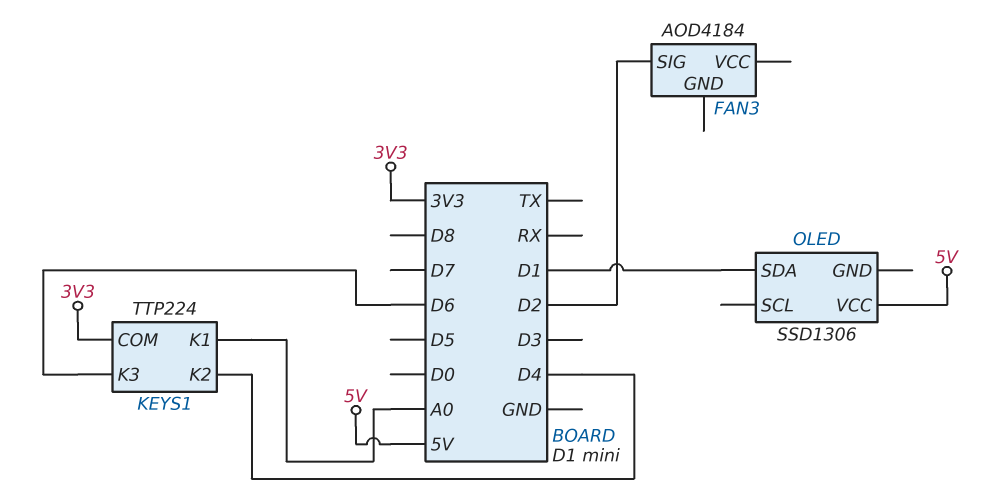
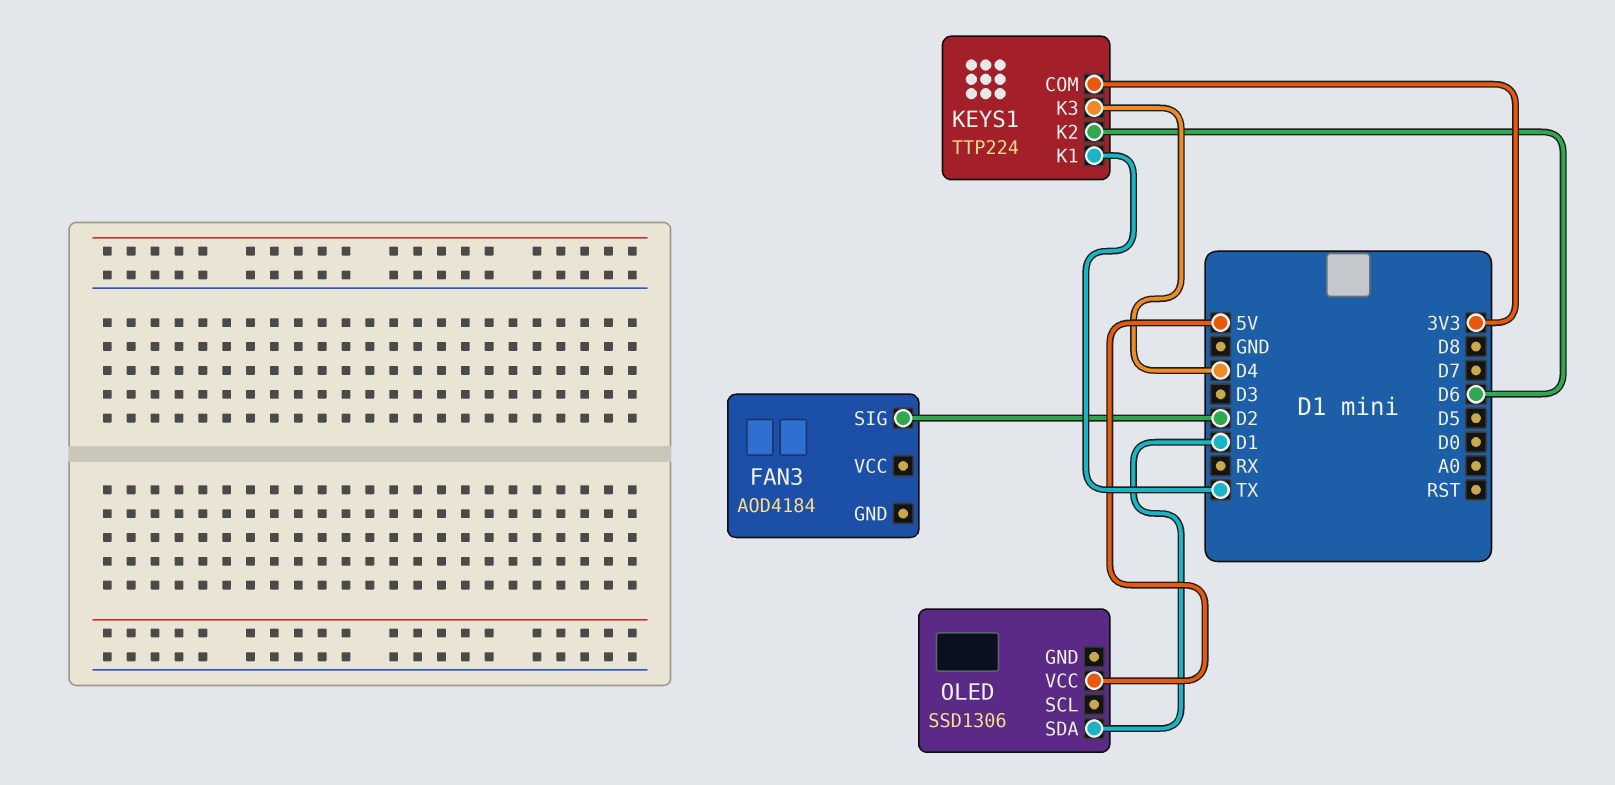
KEYS1 pin K1: A0 -> TX
KEYS1 pin K2: D4 -> D6
KEYS1 pin K3: D6 -> D4

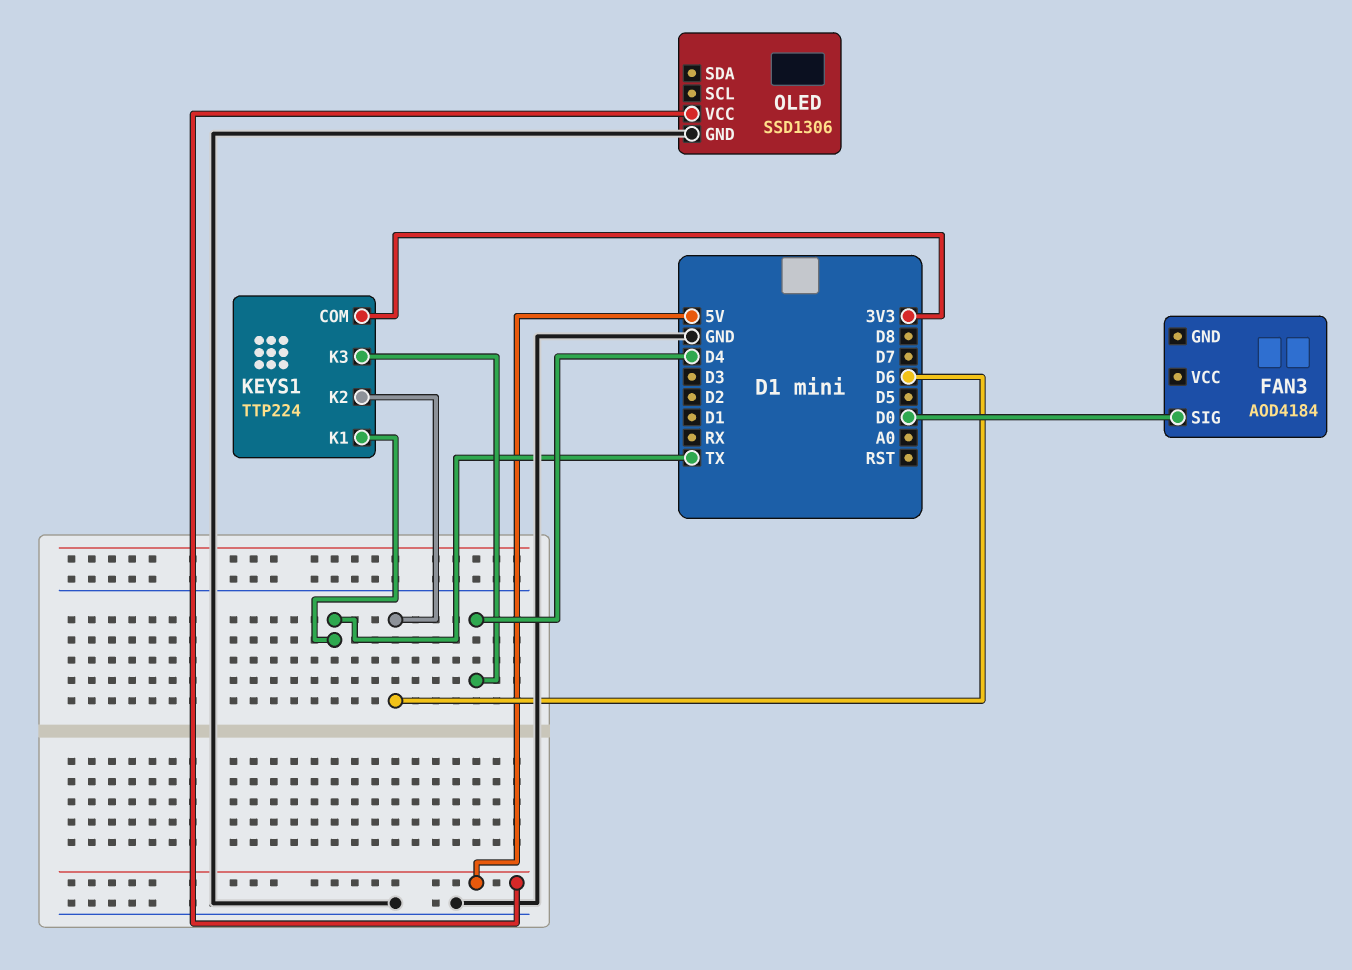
FAN3 pin SIG: D2 -> D0
OLED pin GND: none -> GND
OLED pin SDA: D1 -> none

